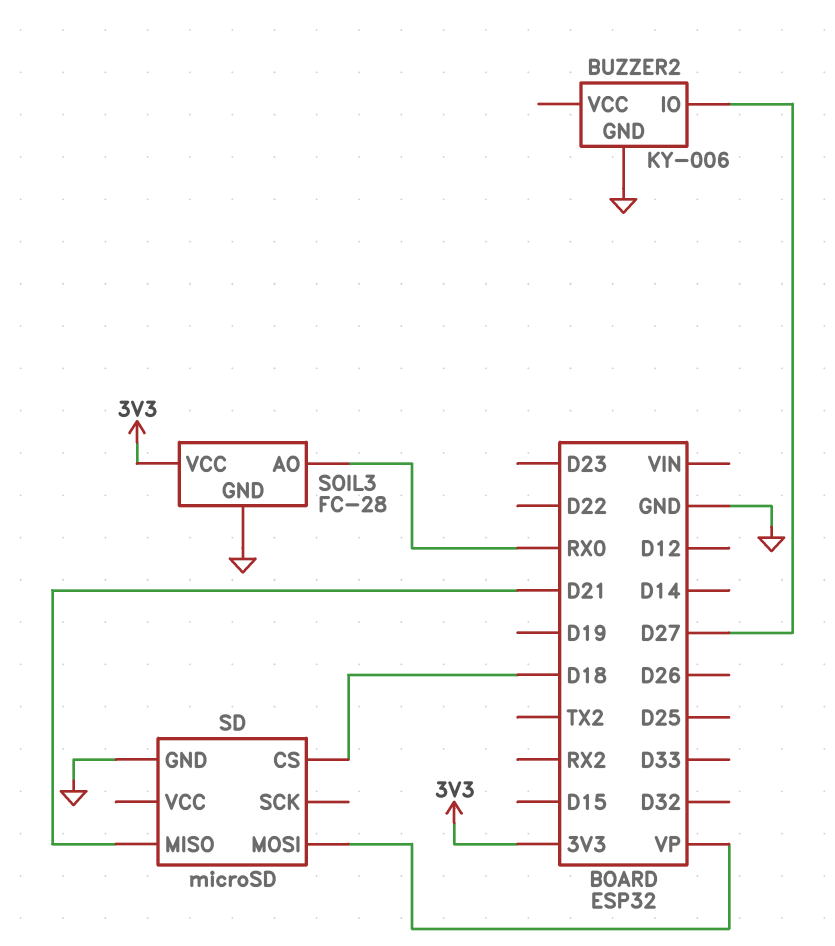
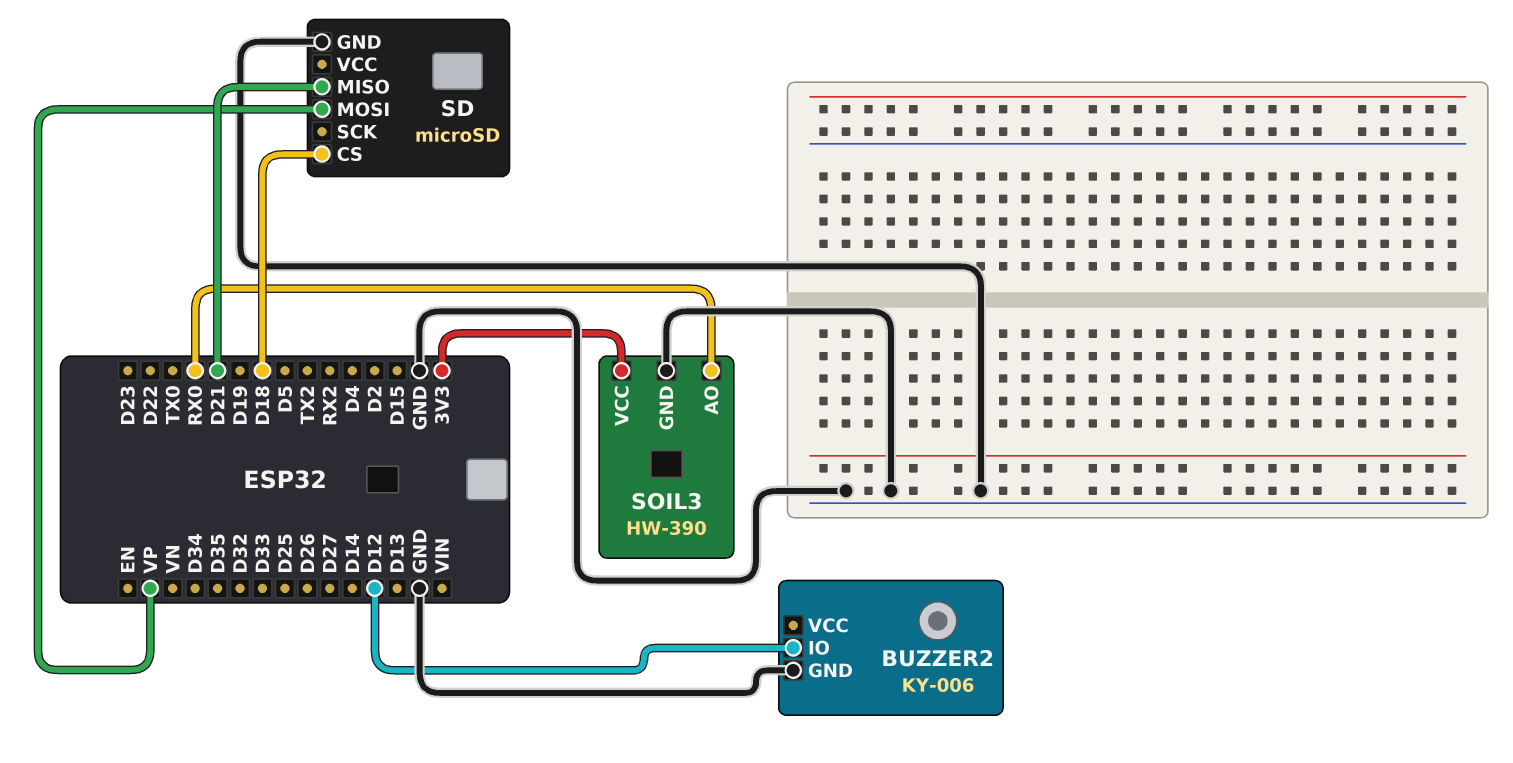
BUZZER2 pin IO: D27 -> D12
SOIL3: FC-28 -> HW-390

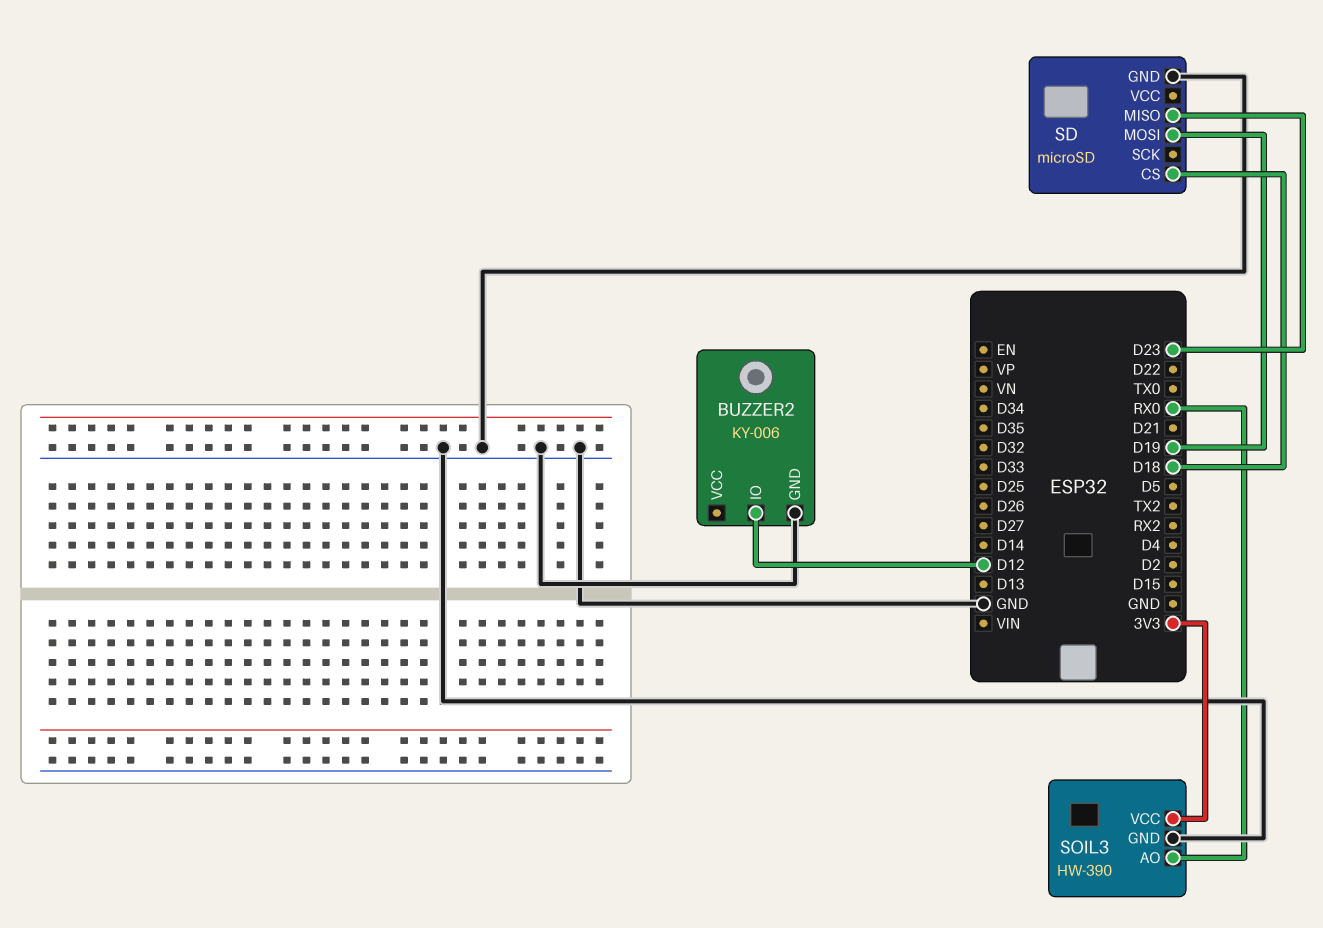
SD pin MISO: D21 -> D23
SD pin MOSI: VP -> D19

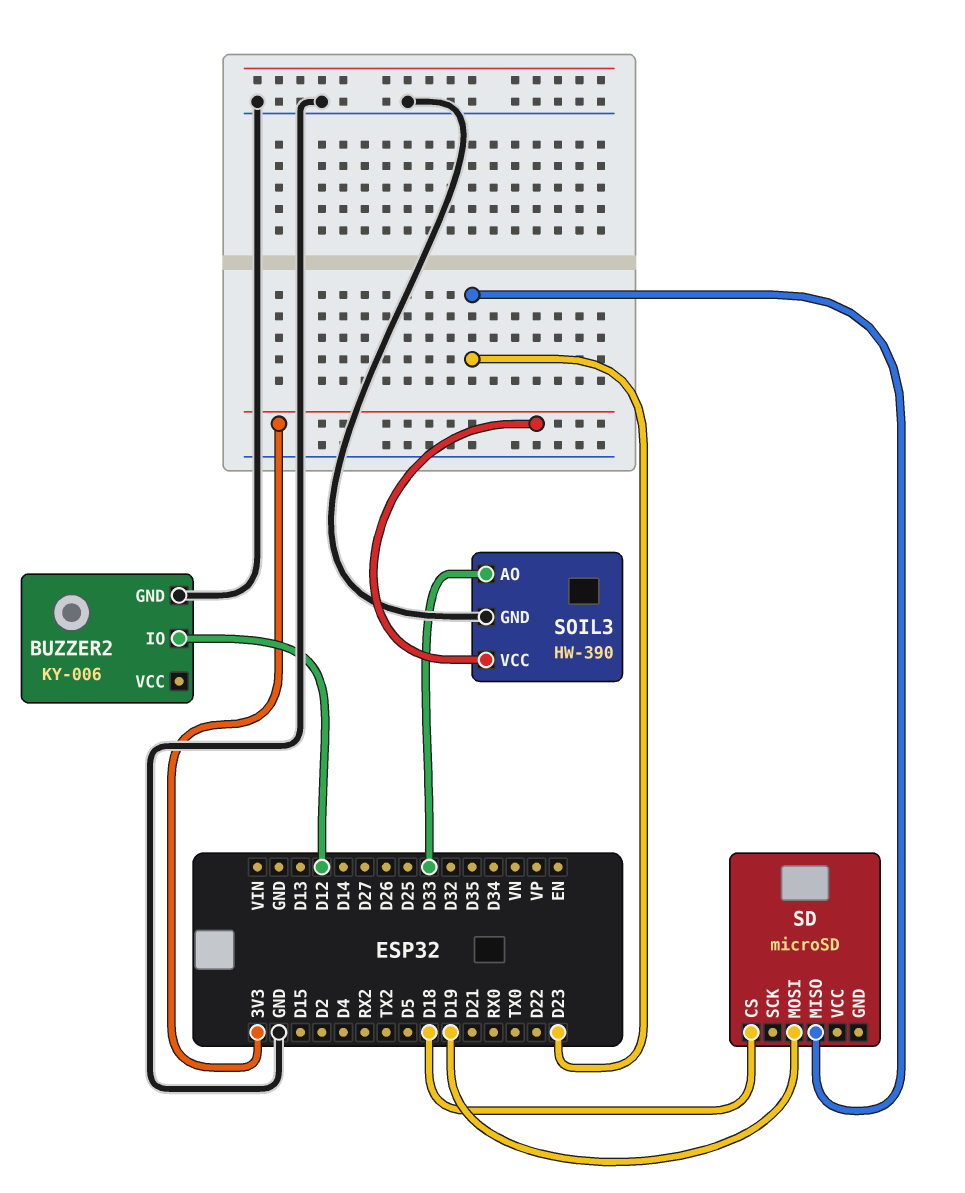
SD pin GND: GND -> none
SOIL3 pin AO: RX0 -> D33

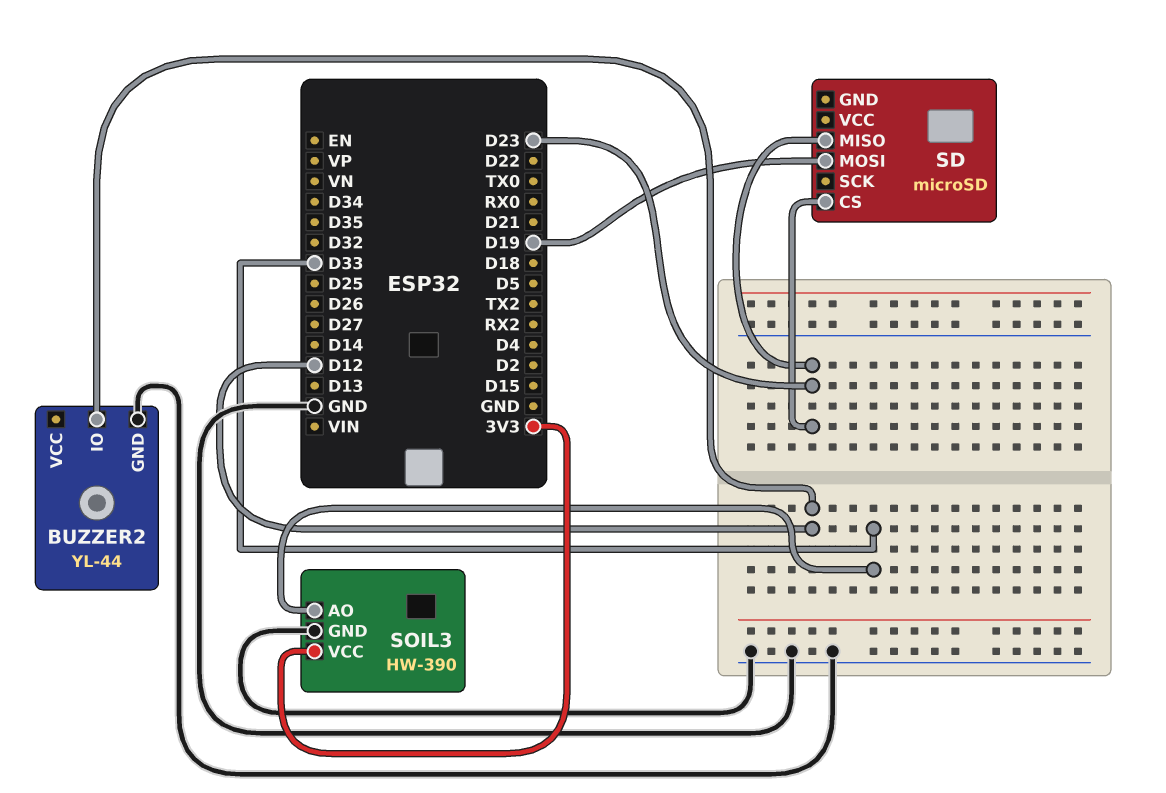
BUZZER2: KY-006 -> YL-44
SD pin CS: D18 -> D23

